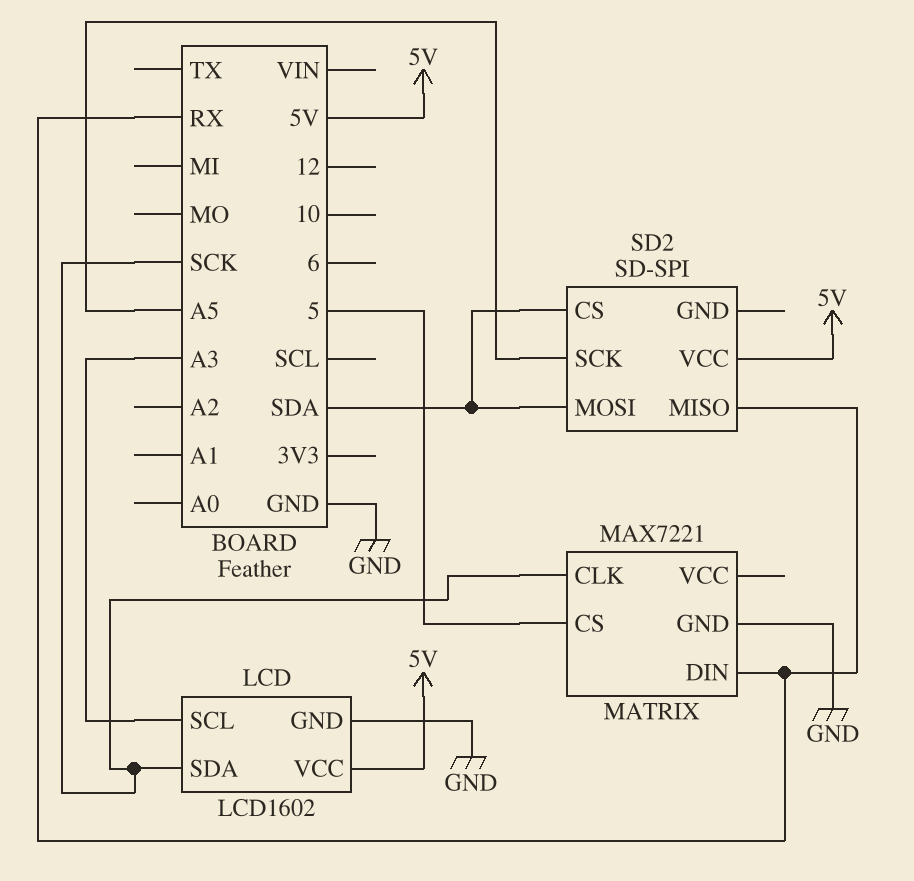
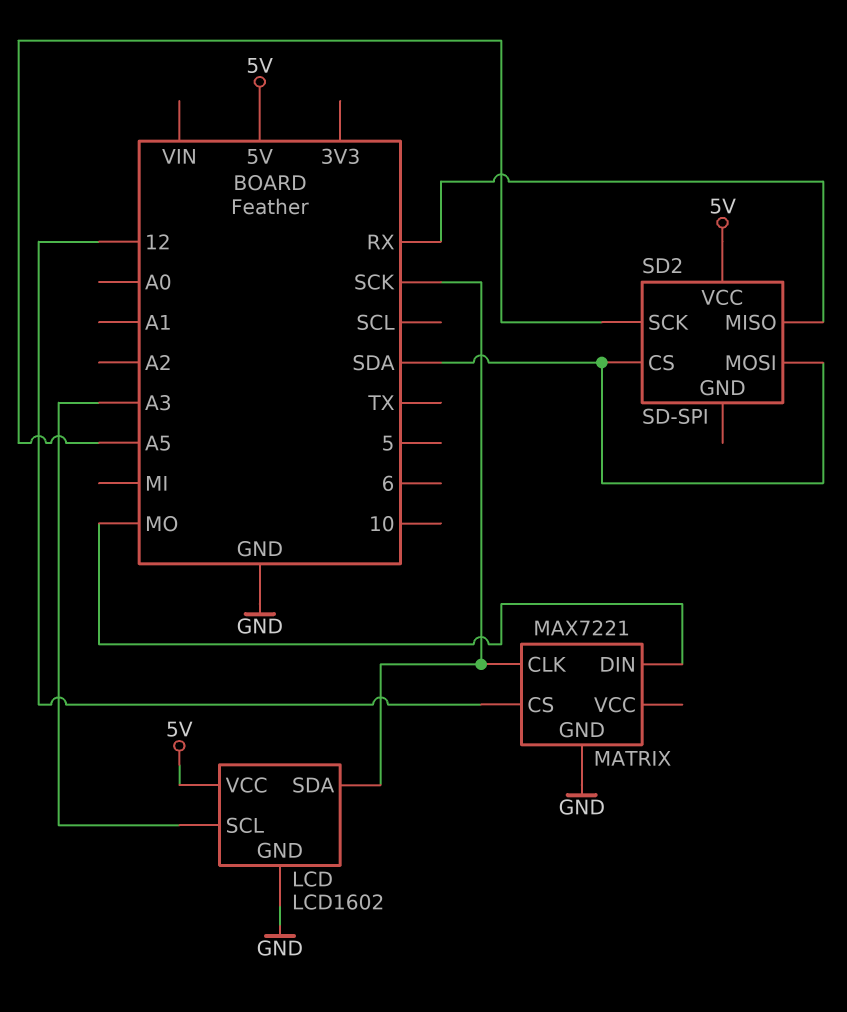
MATRIX pin CS: 5 -> 12
MATRIX pin DIN: RX -> MO

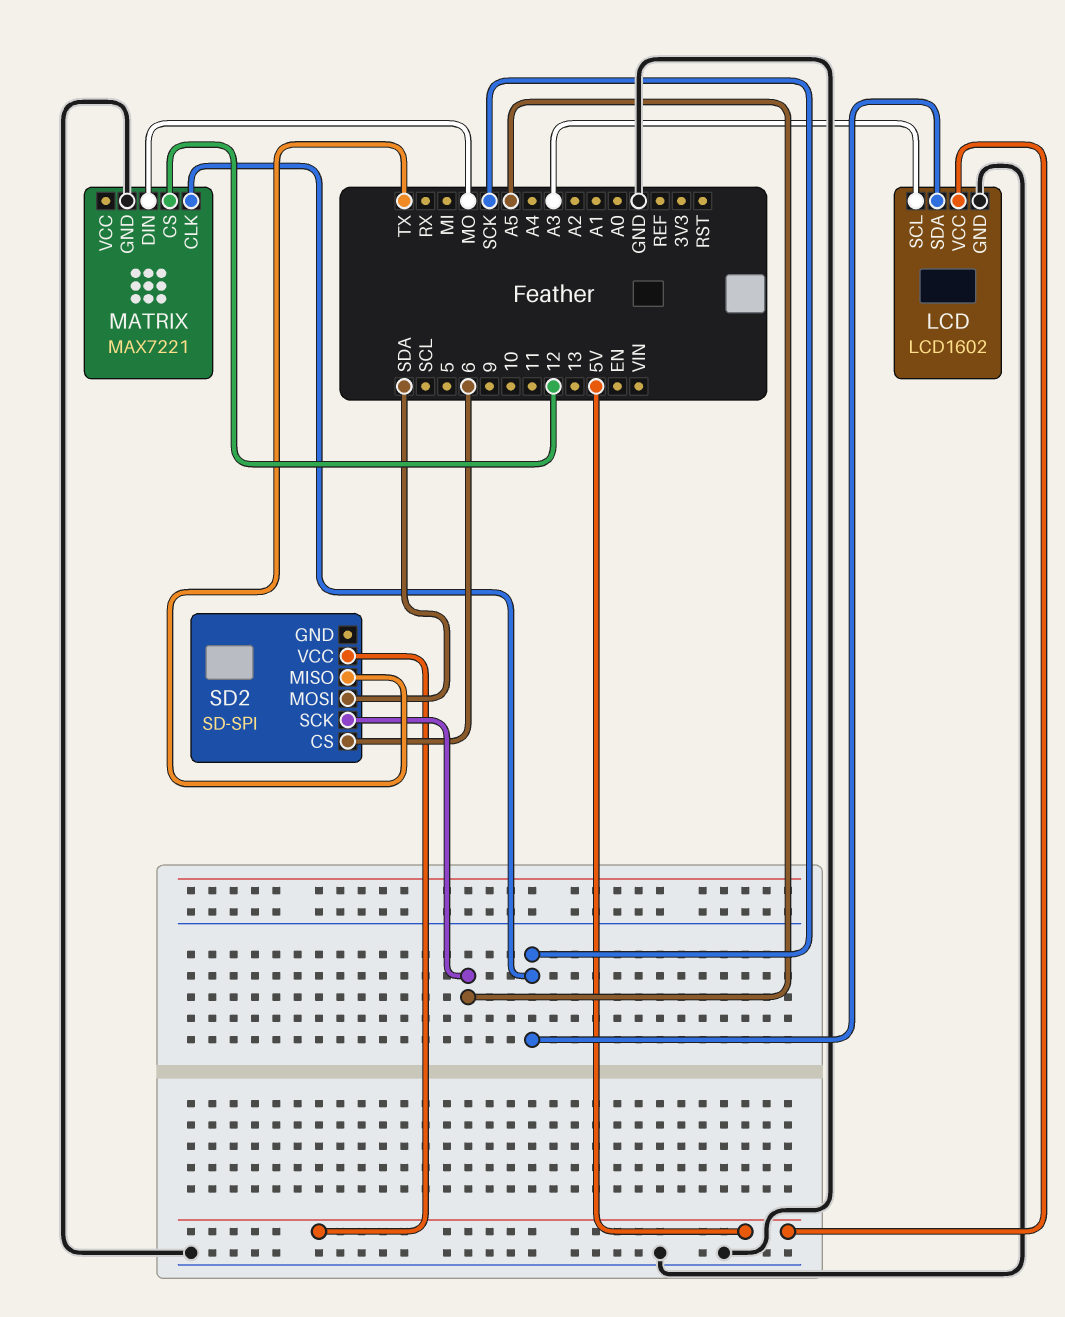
SD2 pin CS: SDA -> 6
SD2 pin MISO: RX -> TX

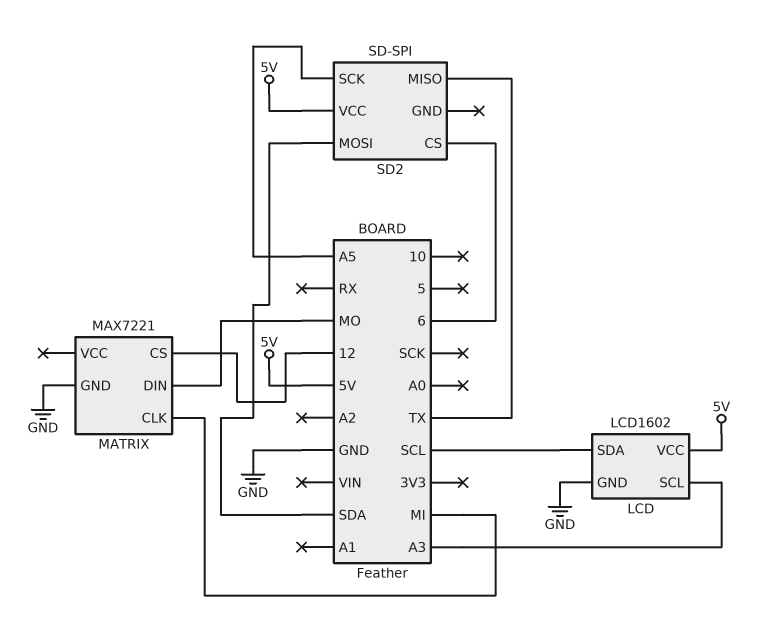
LCD pin SDA: SCK -> SCL
MATRIX pin CLK: SCK -> MI

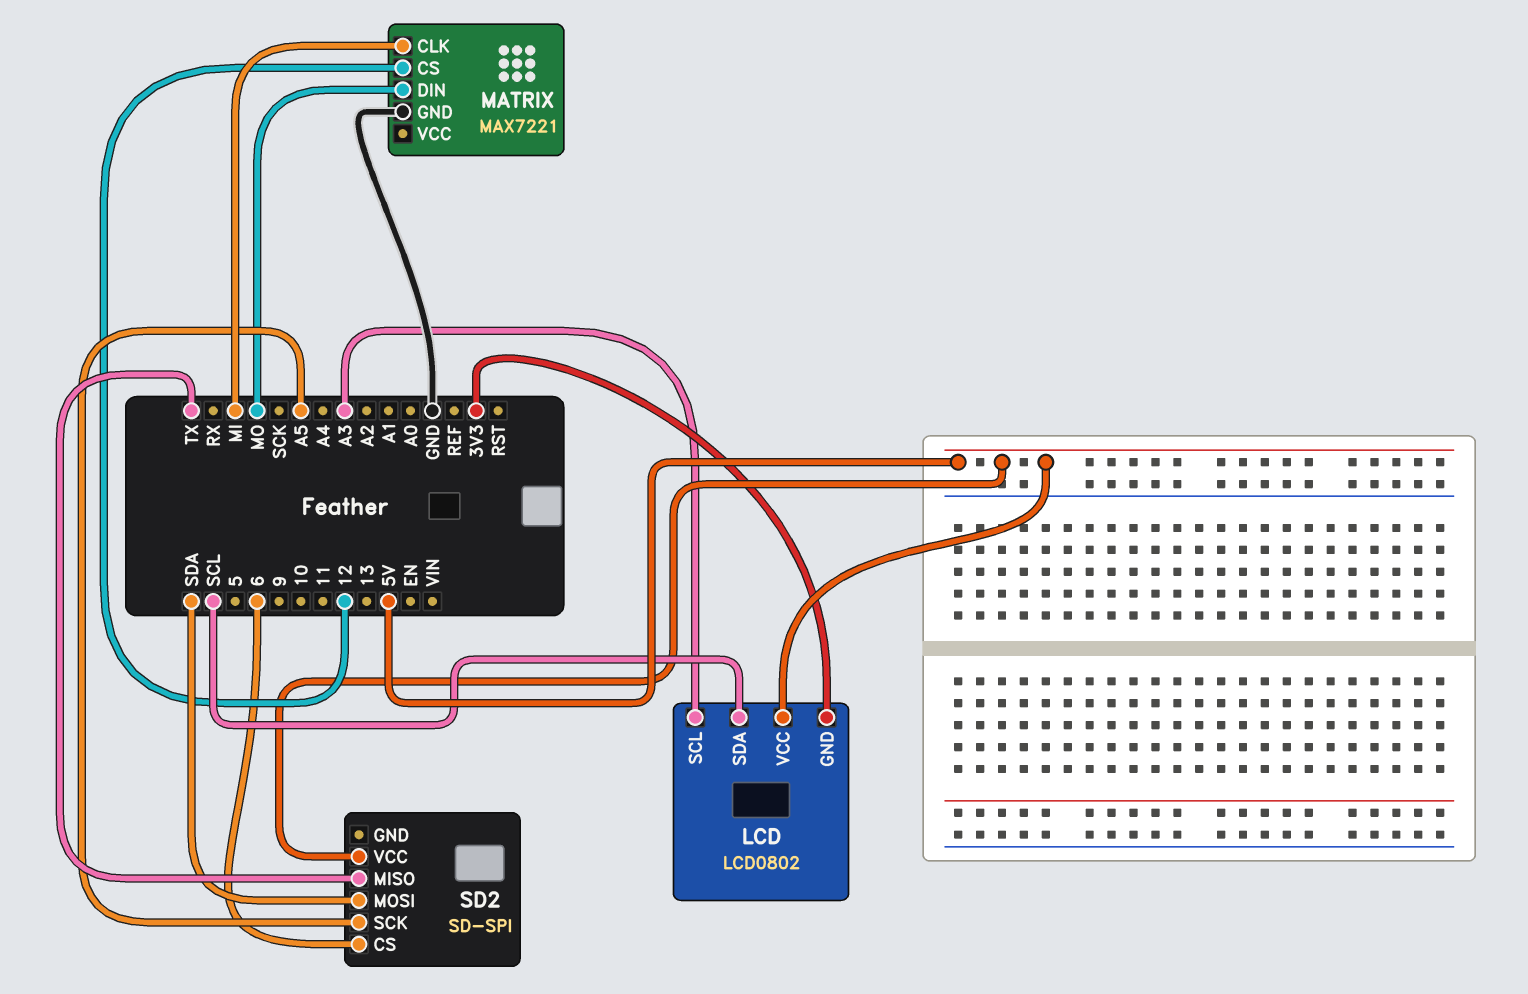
LCD: LCD1602 -> LCD0802
LCD pin GND: GND -> 3V3

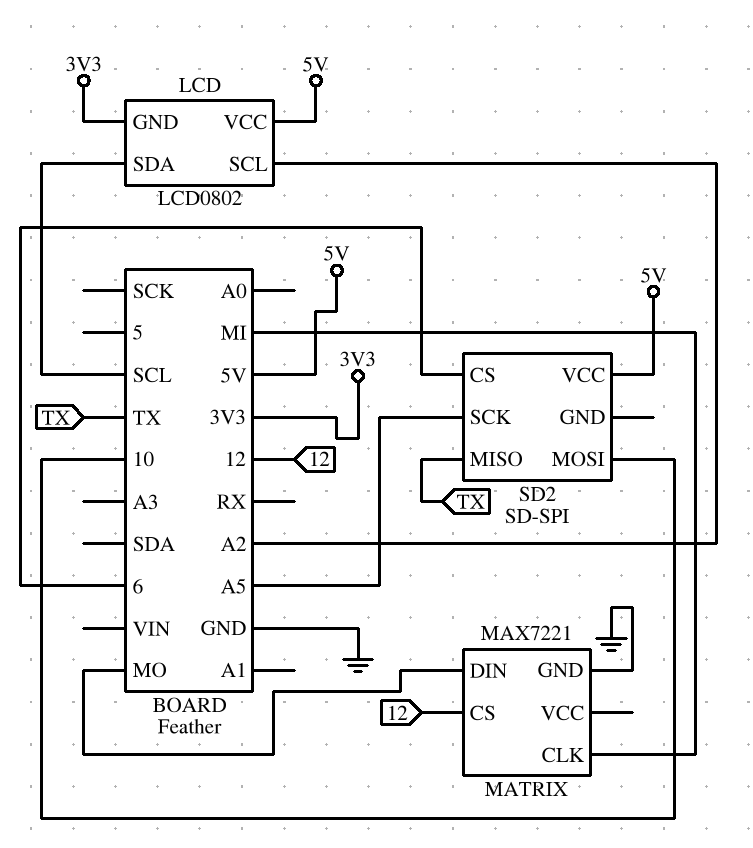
LCD pin SCL: A3 -> A2
SD2 pin MOSI: SDA -> 10

